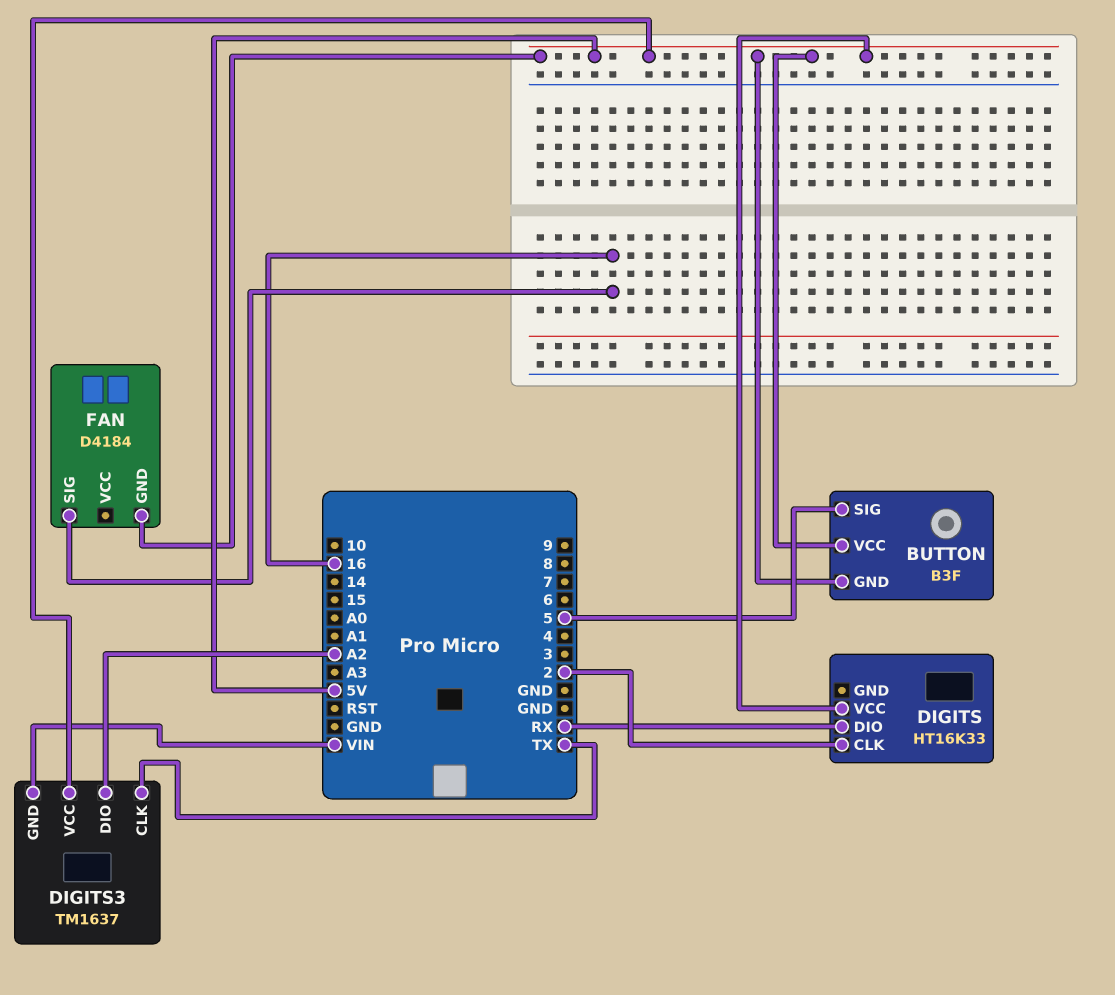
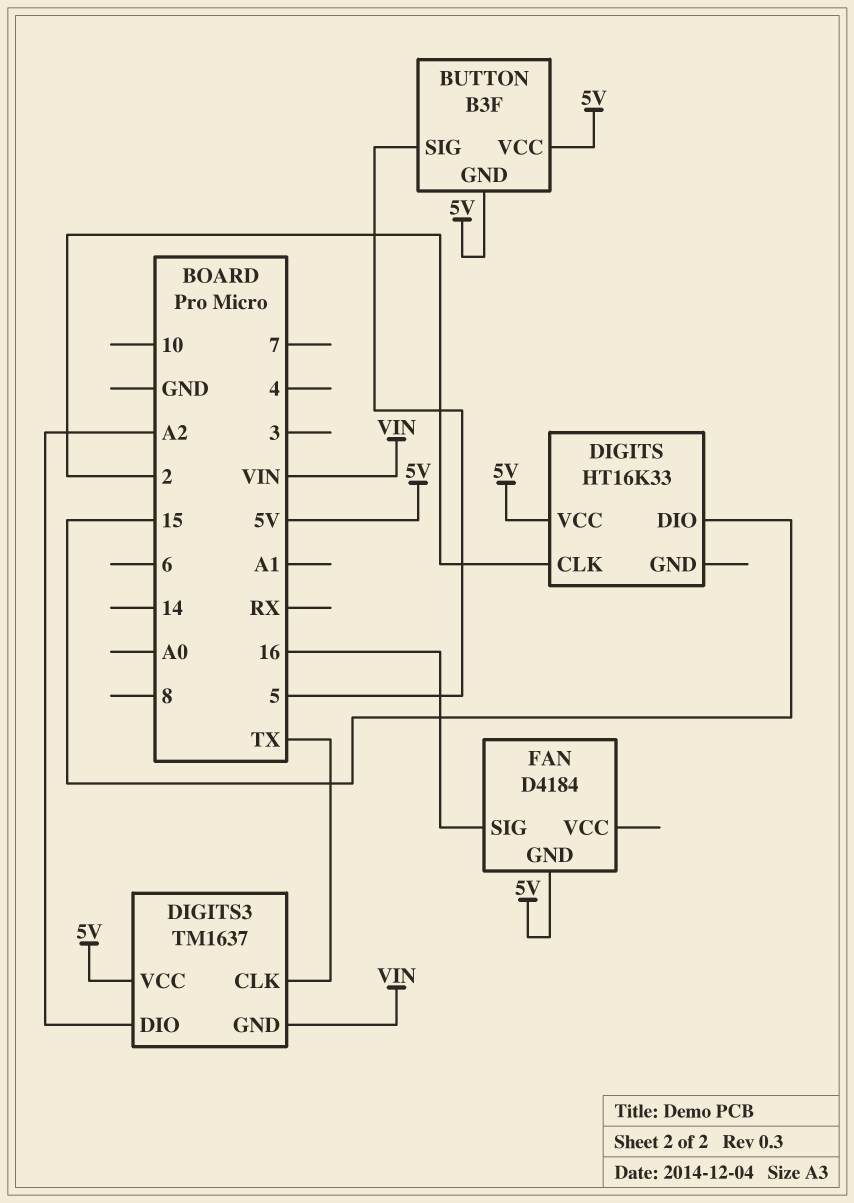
DIGITS pin DIO: RX -> 15

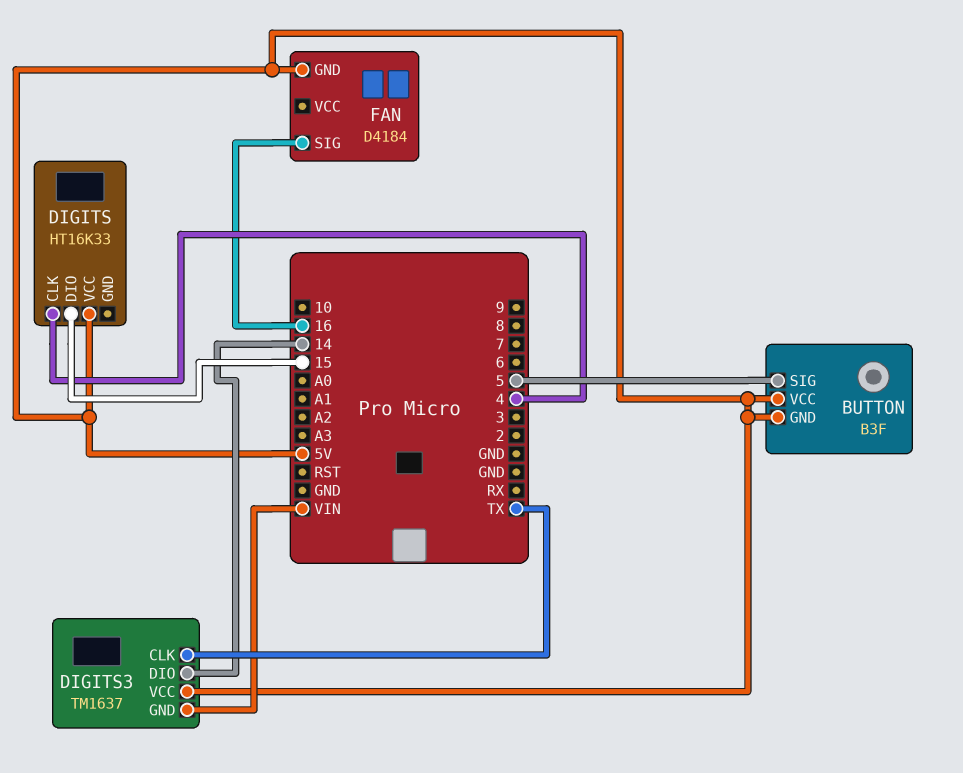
DIGITS pin CLK: 2 -> 4
DIGITS3 pin DIO: A2 -> 14

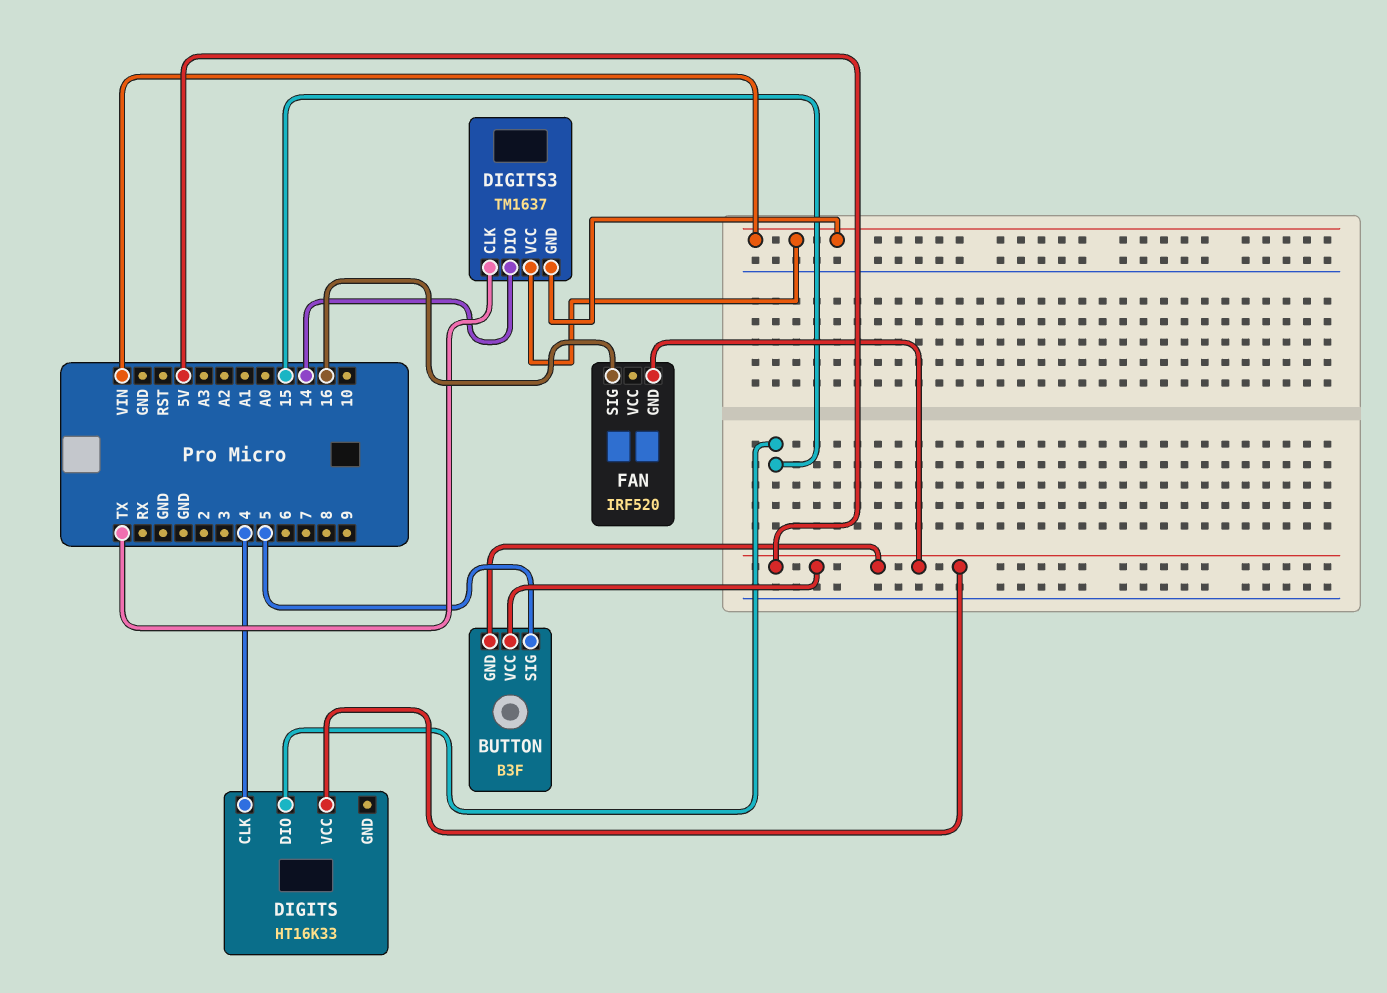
DIGITS3 pin VCC: 5V -> VIN
FAN: D4184 -> IRF520

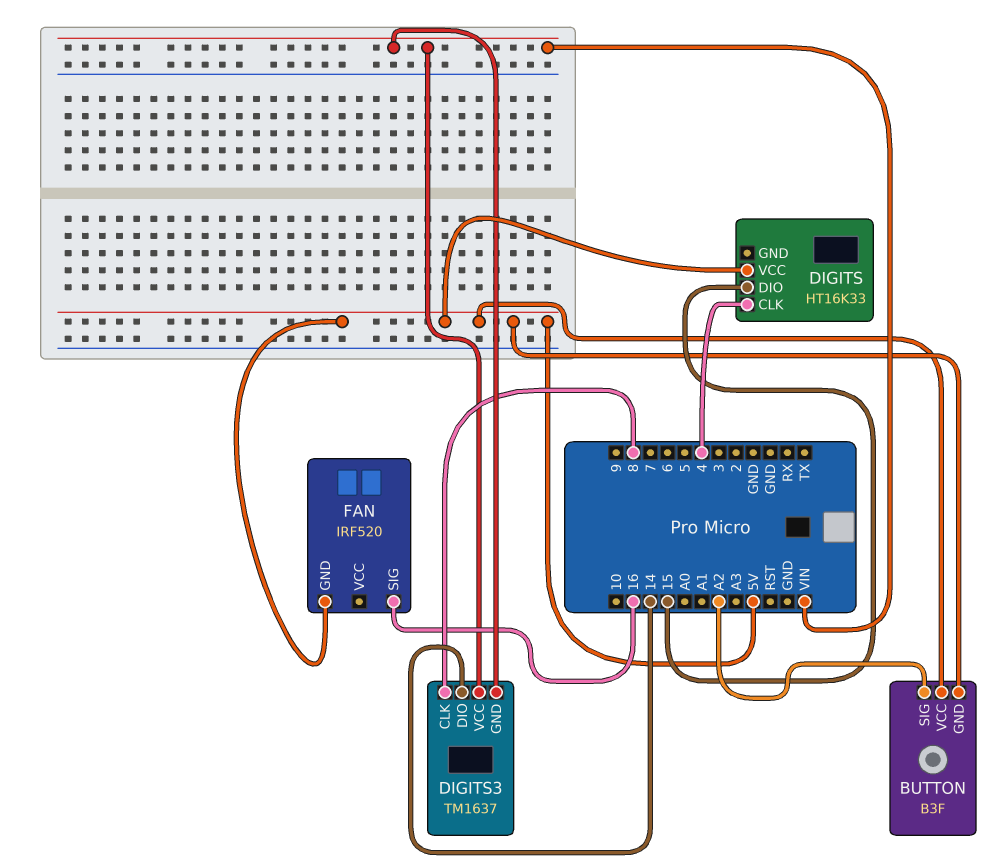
BUTTON pin SIG: 5 -> A2
DIGITS3 pin CLK: TX -> 8

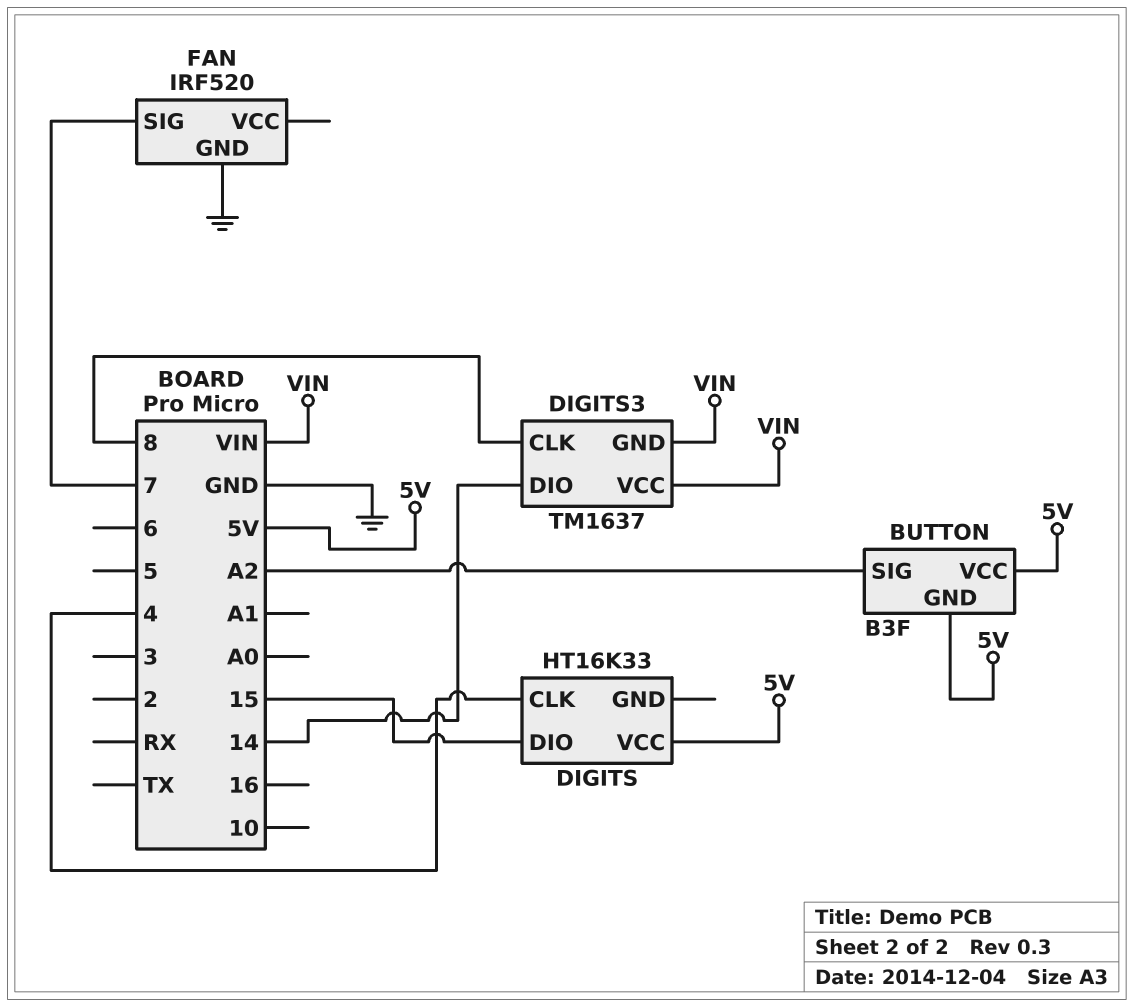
FAN pin GND: 5V -> GND
FAN pin SIG: 16 -> 7

